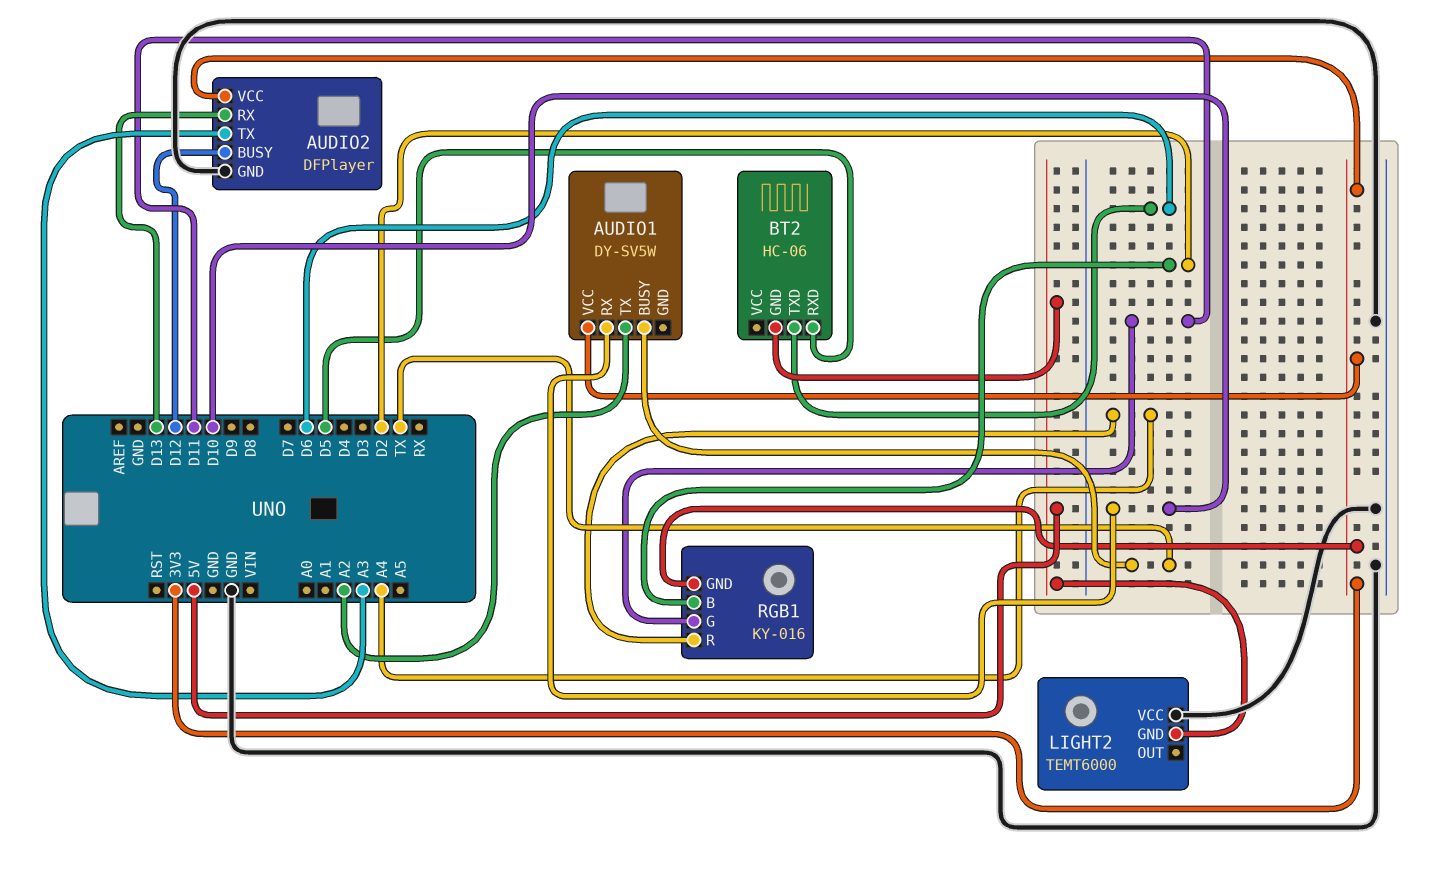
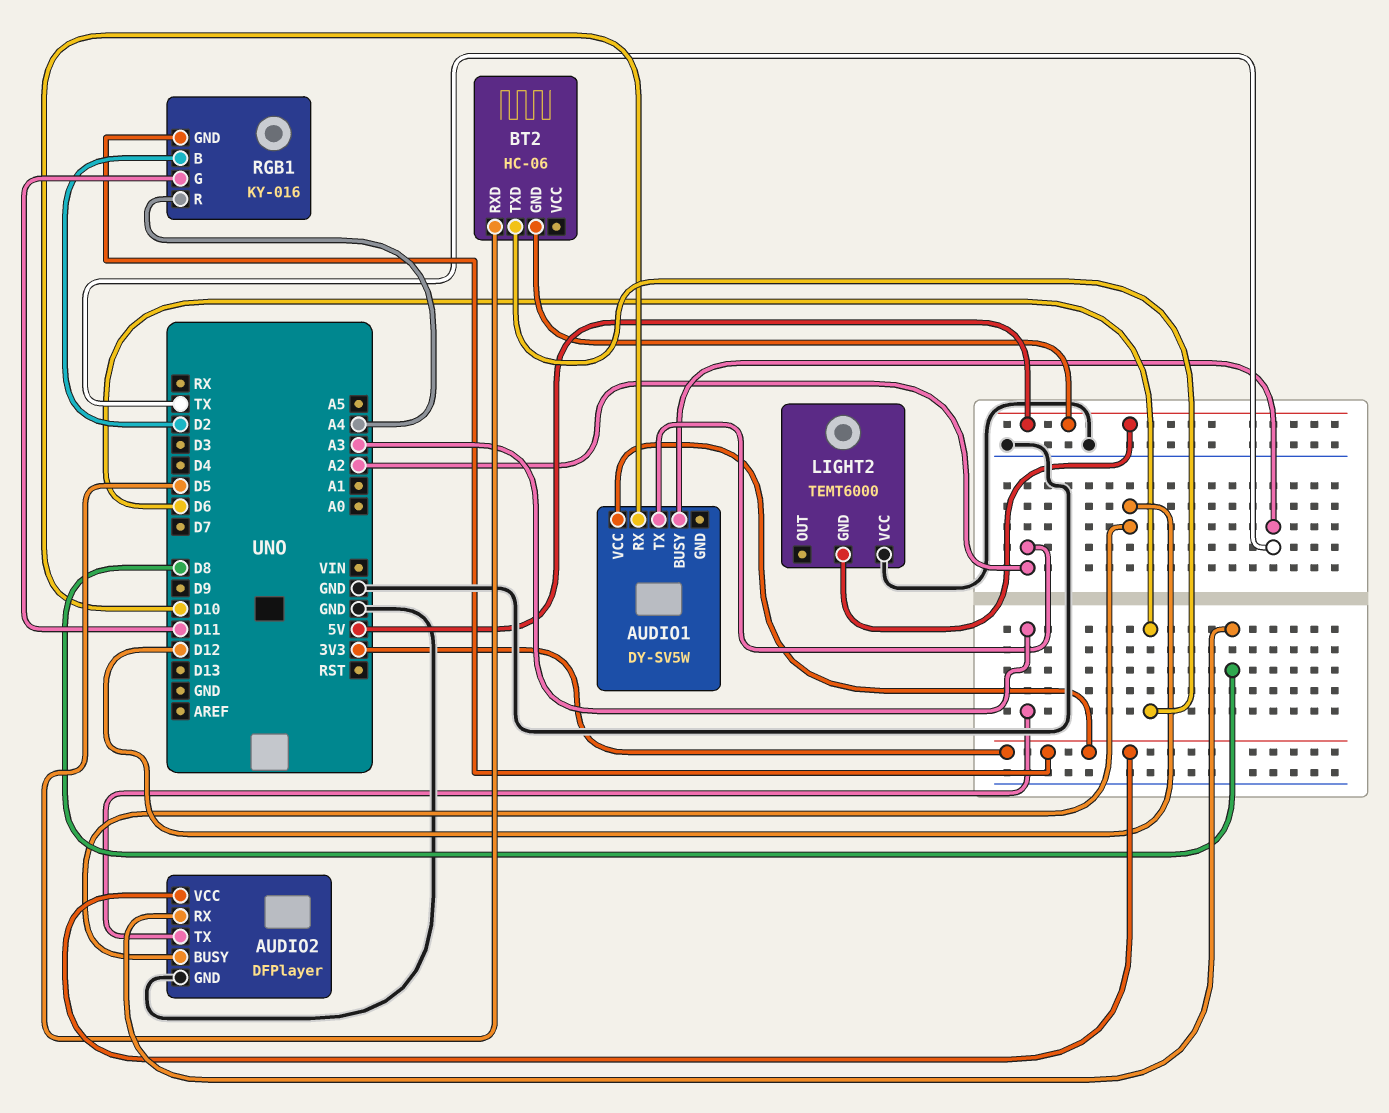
AUDIO2 pin RX: D13 -> D8

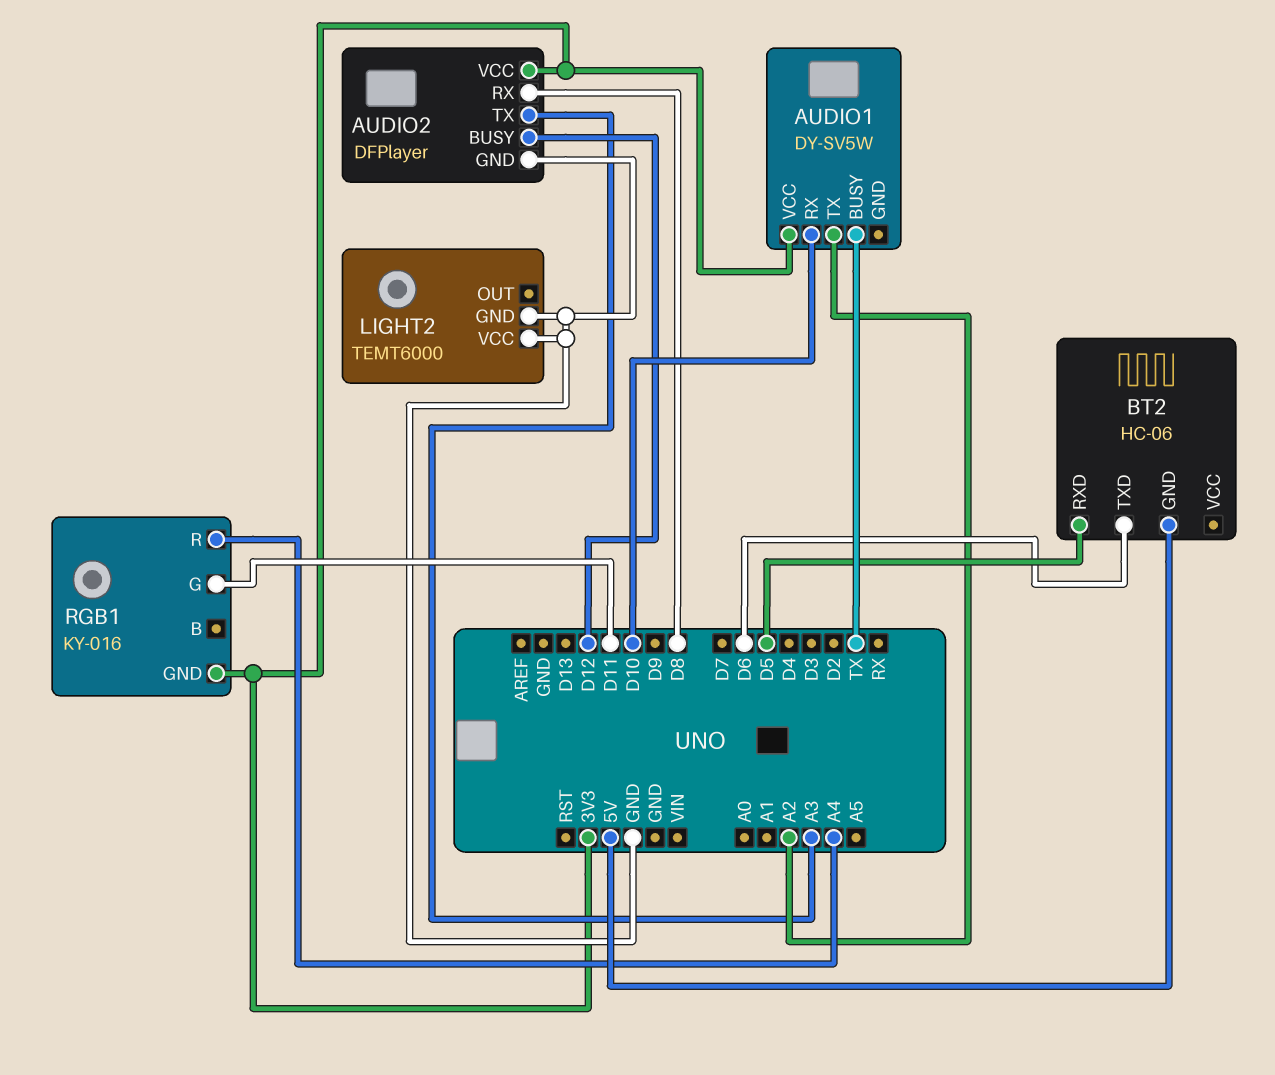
LIGHT2 pin GND: 5V -> GND
RGB1 pin B: D2 -> none

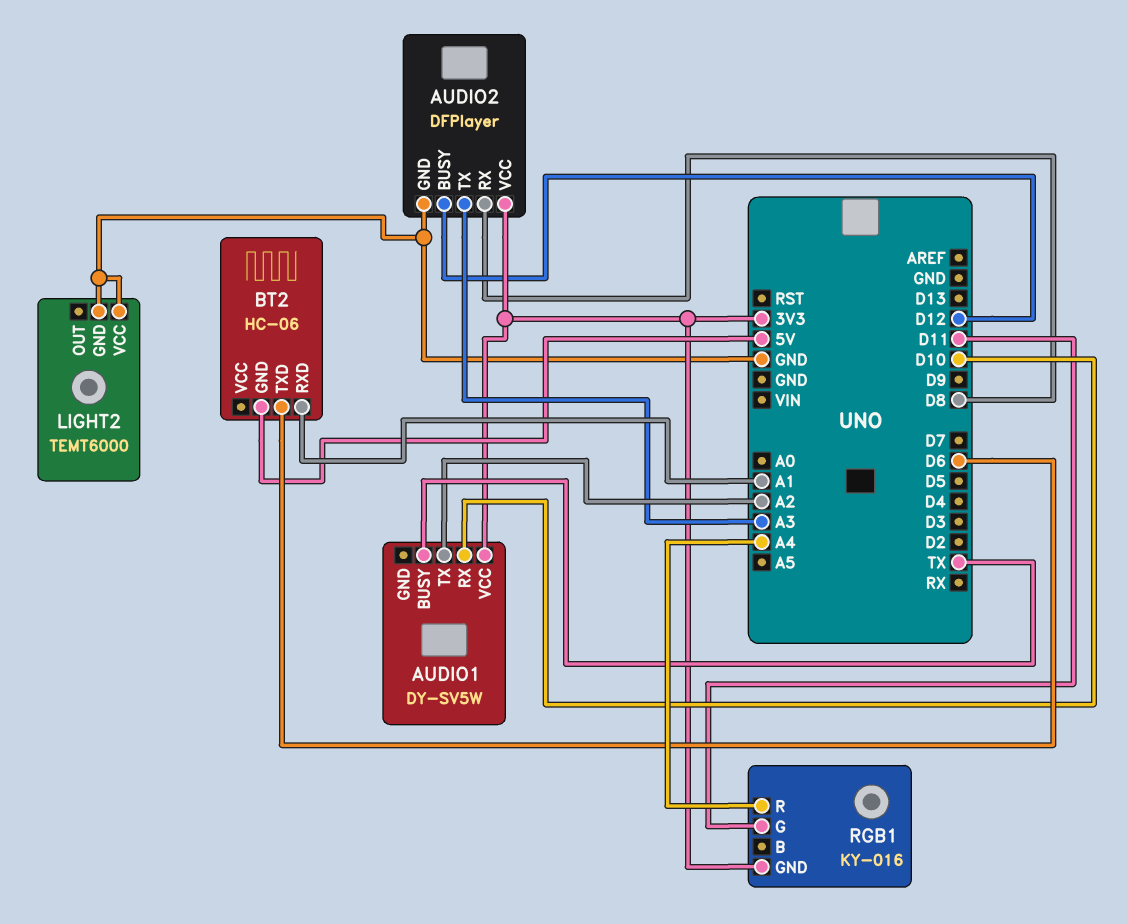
BT2 pin RXD: D5 -> A1

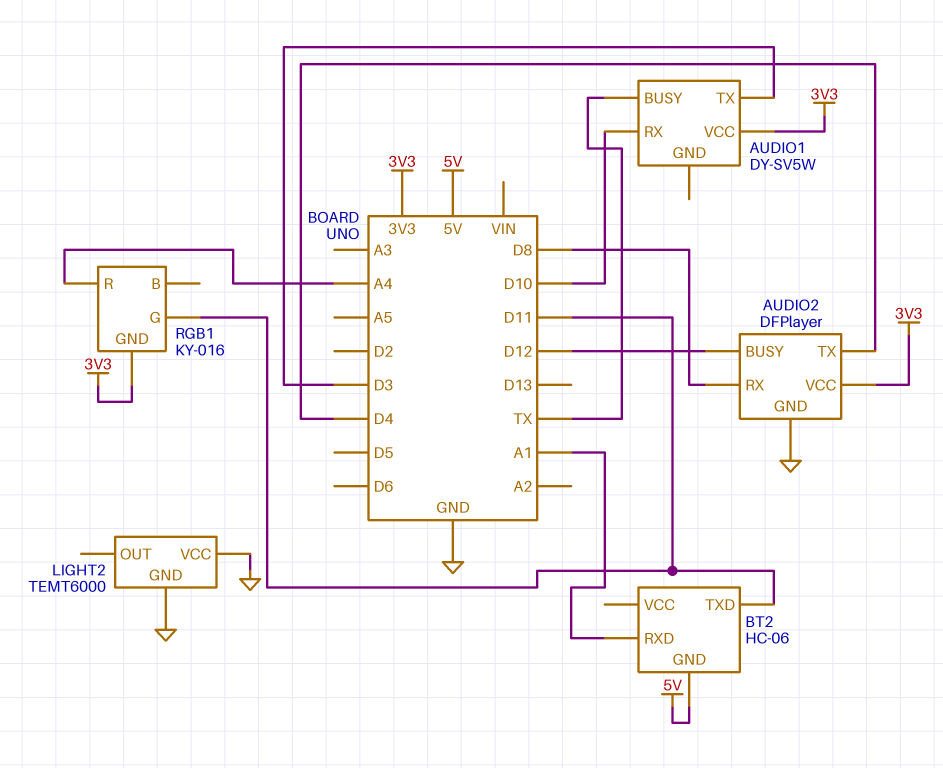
AUDIO1 pin TX: A2 -> D3
AUDIO2 pin TX: A3 -> D4
BT2 pin TXD: D6 -> D11

